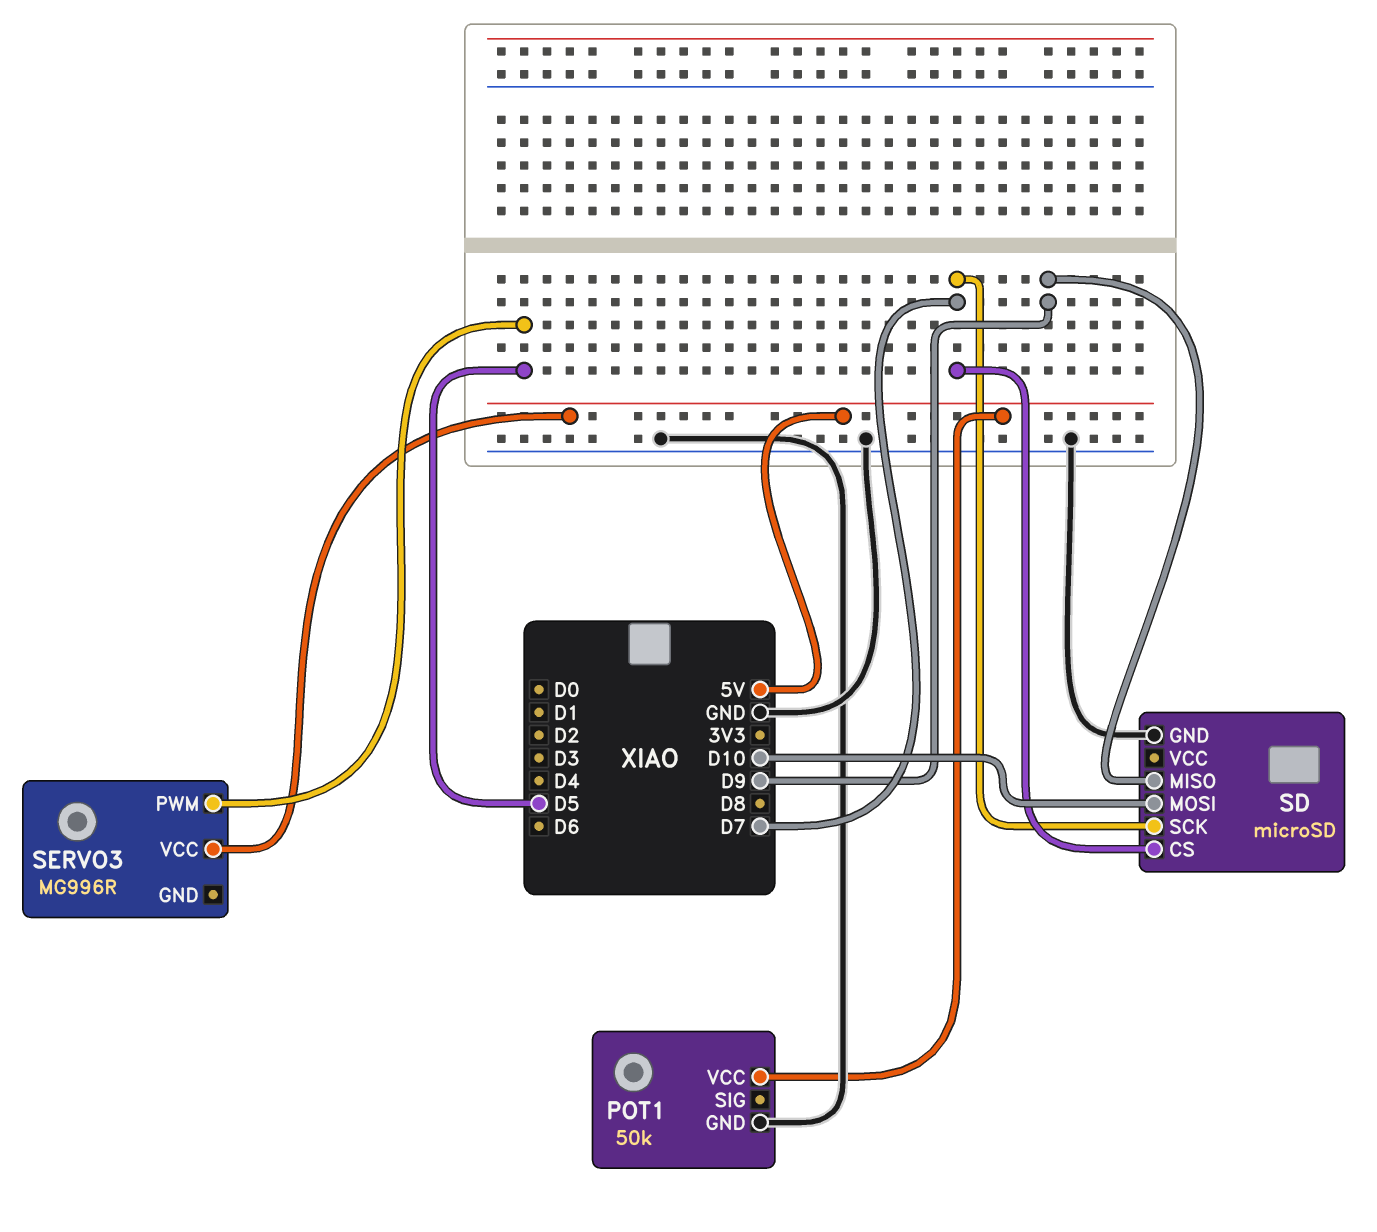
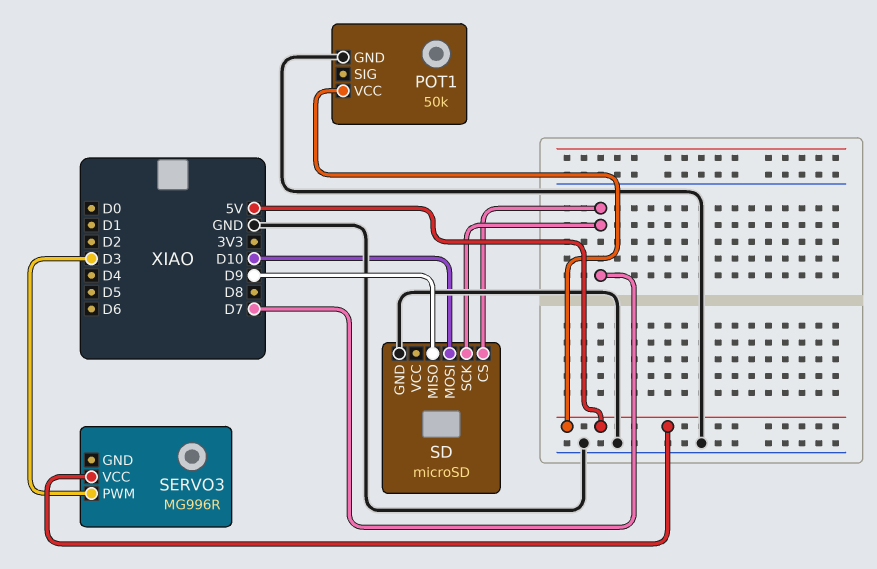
SERVO3 pin PWM: D5 -> D3

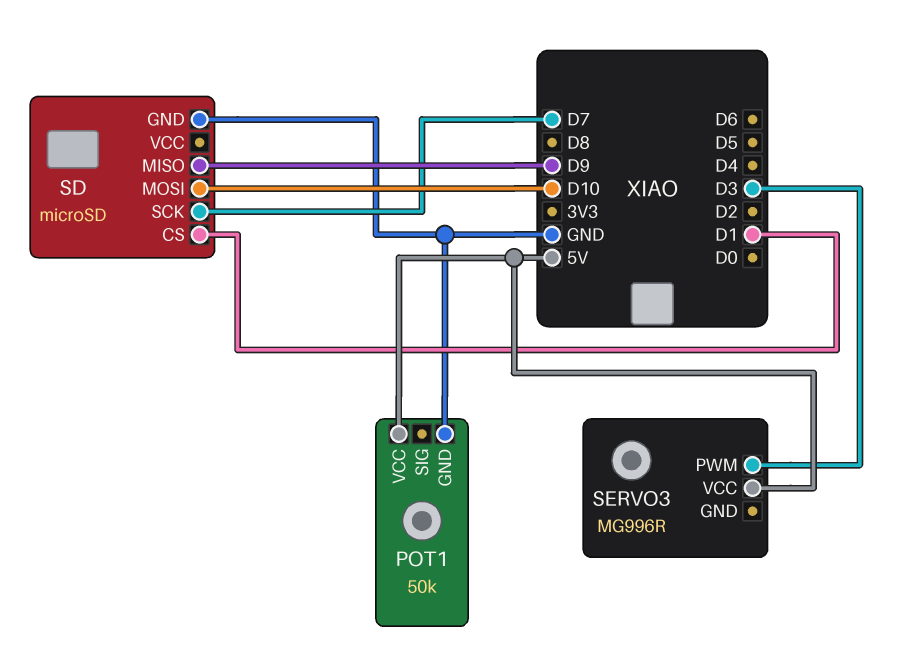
SD pin CS: D7 -> D1

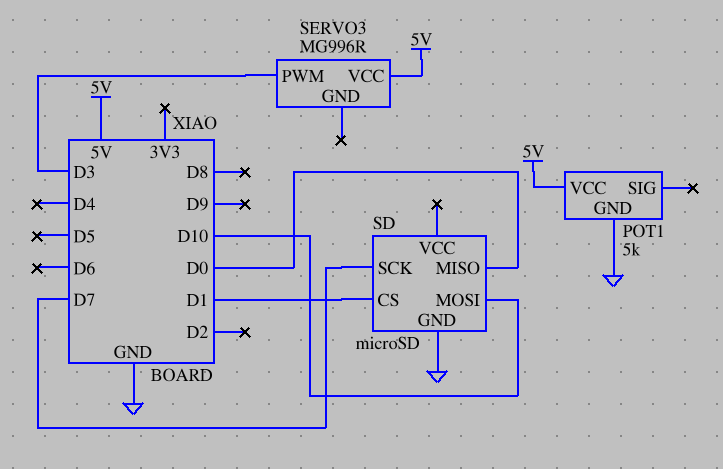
POT1: 50k -> 5k
SD pin MISO: D9 -> D0

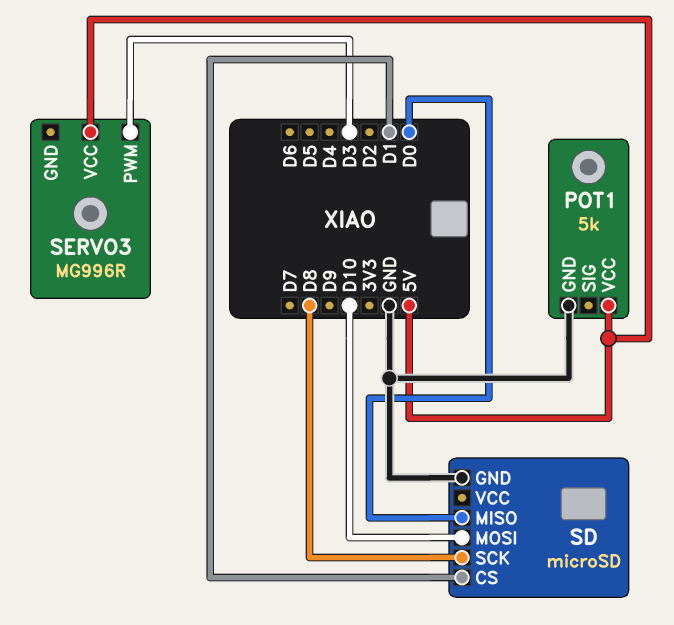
SD pin SCK: D7 -> D8

